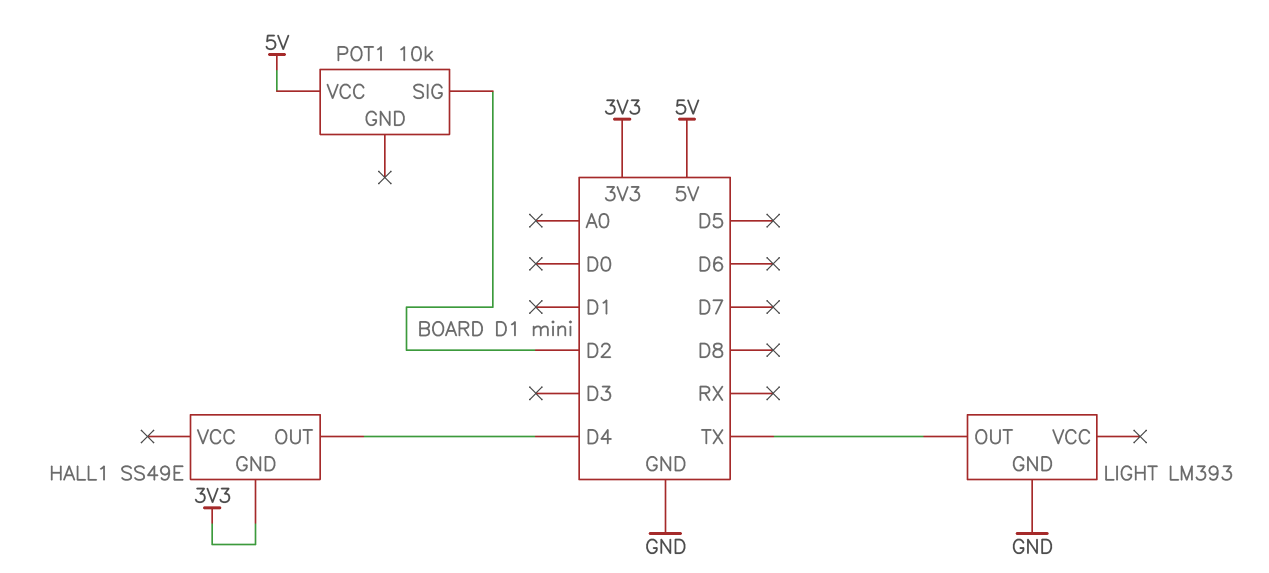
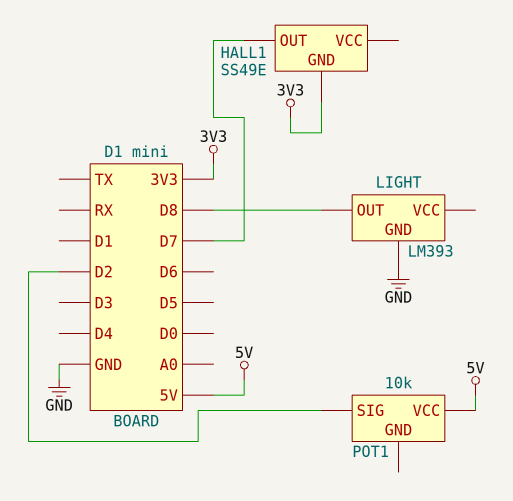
HALL1 pin OUT: D4 -> D7
LIGHT pin OUT: TX -> D8

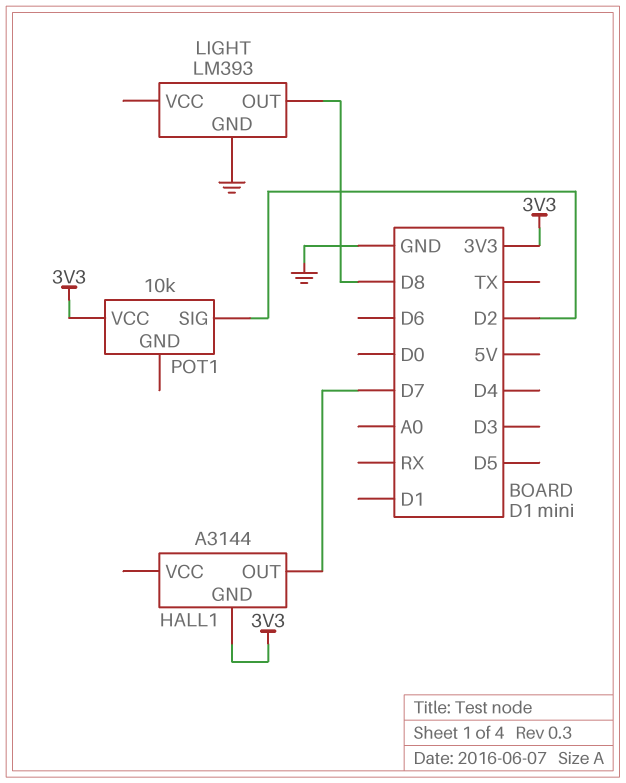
HALL1: SS49E -> A3144
POT1 pin VCC: 5V -> 3V3

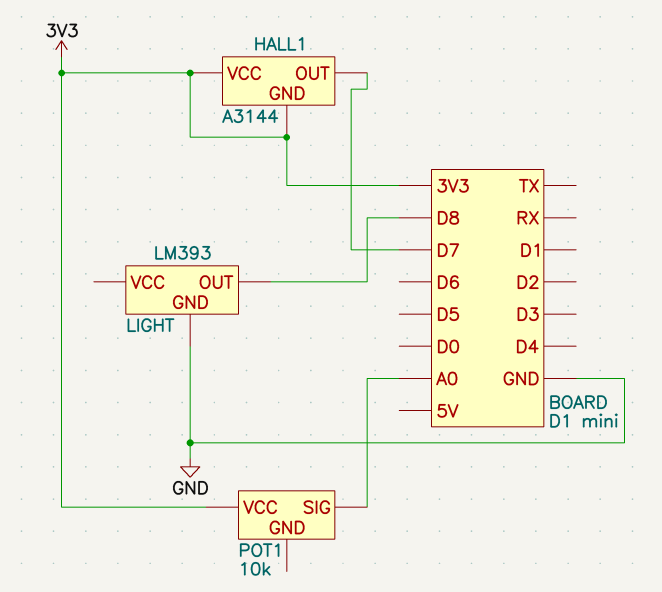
HALL1 pin VCC: none -> 3V3
POT1 pin SIG: D2 -> A0

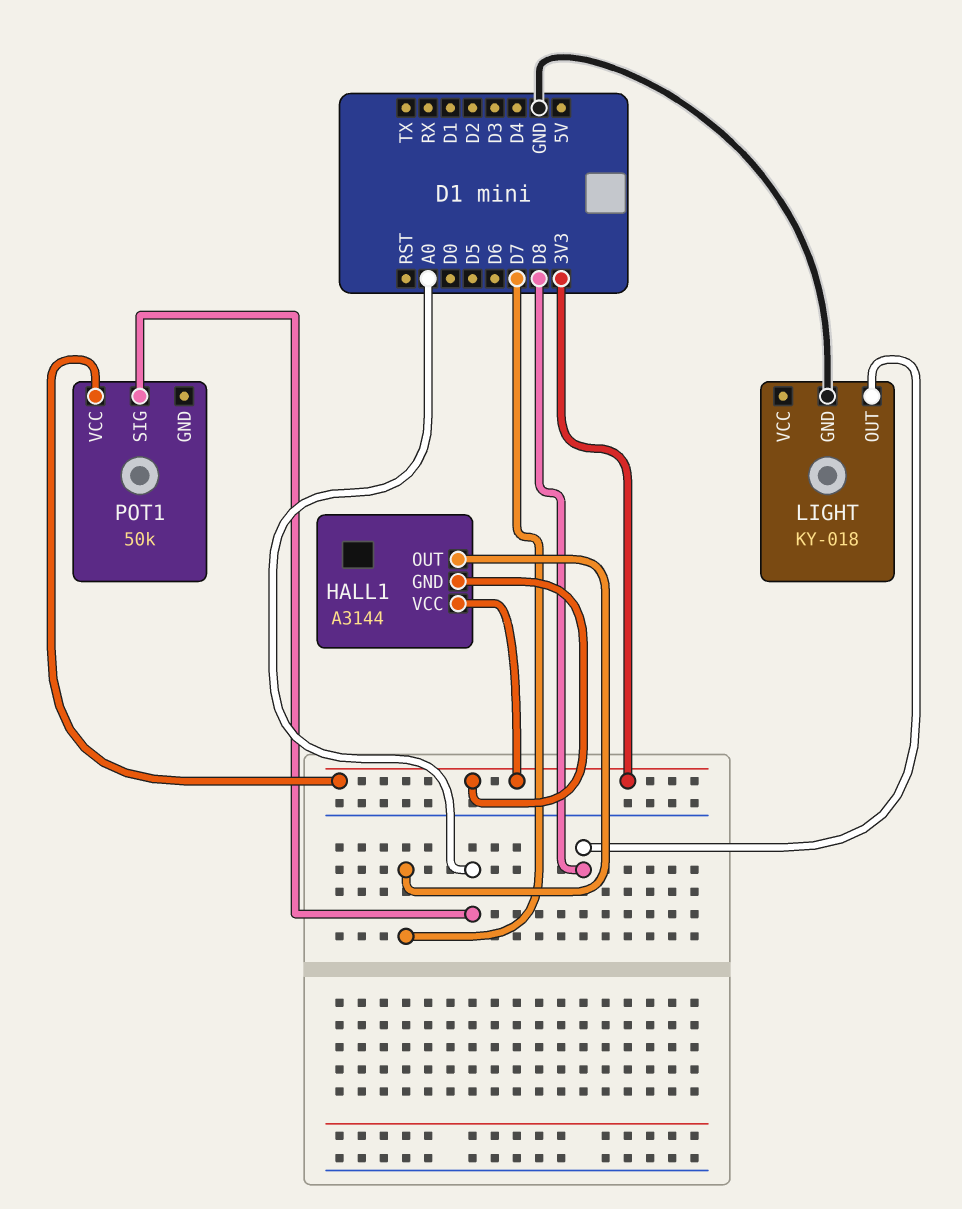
LIGHT: LM393 -> KY-018
POT1: 10k -> 50k

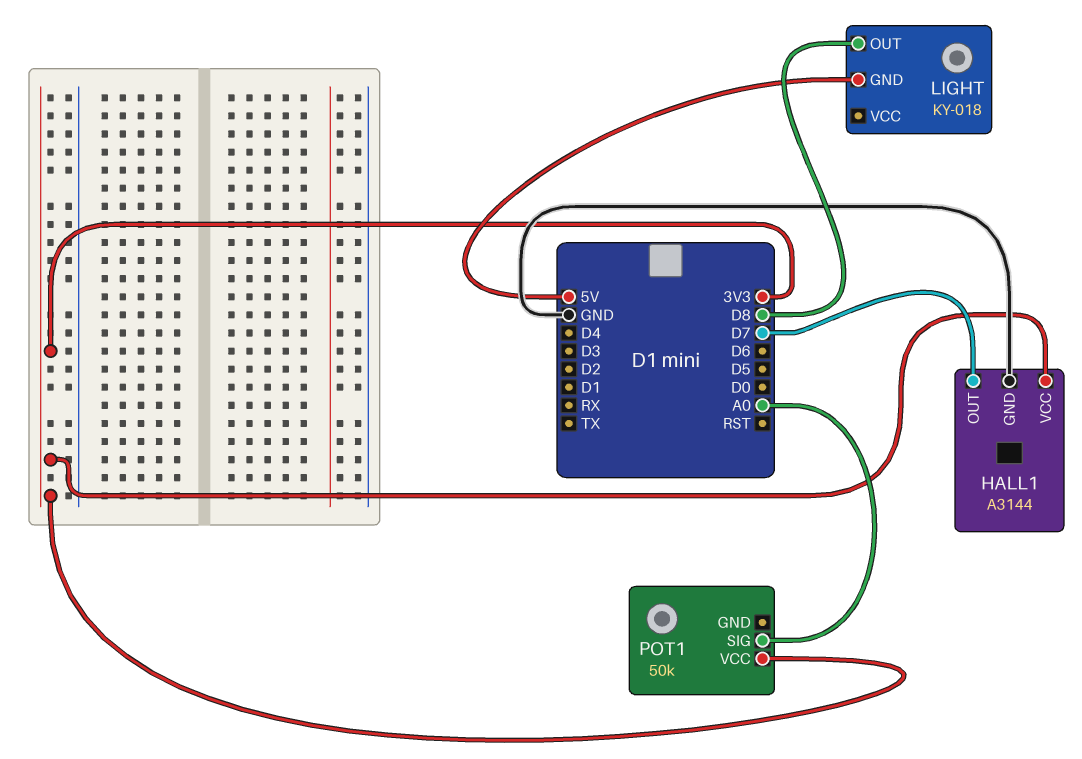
HALL1 pin GND: 3V3 -> GND
LIGHT pin GND: GND -> 5V

